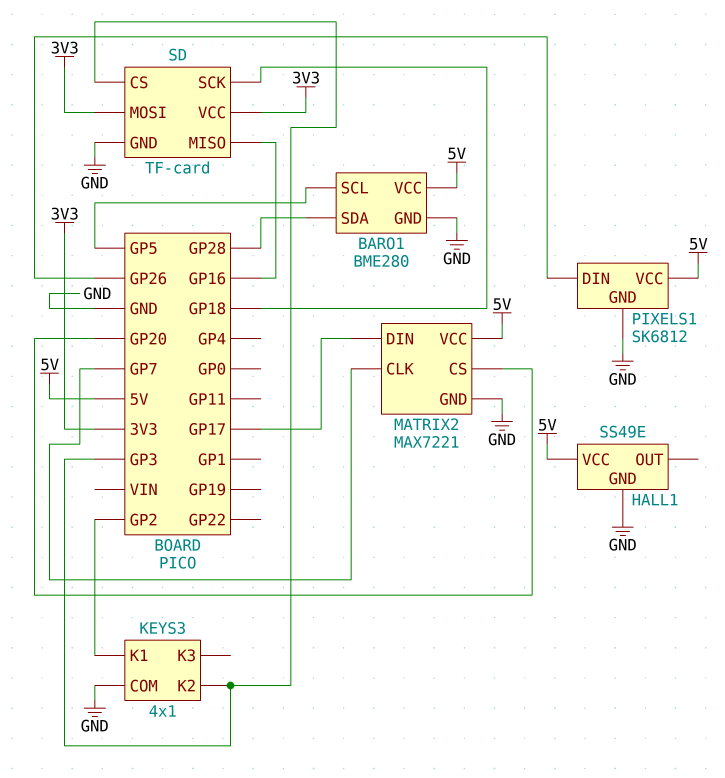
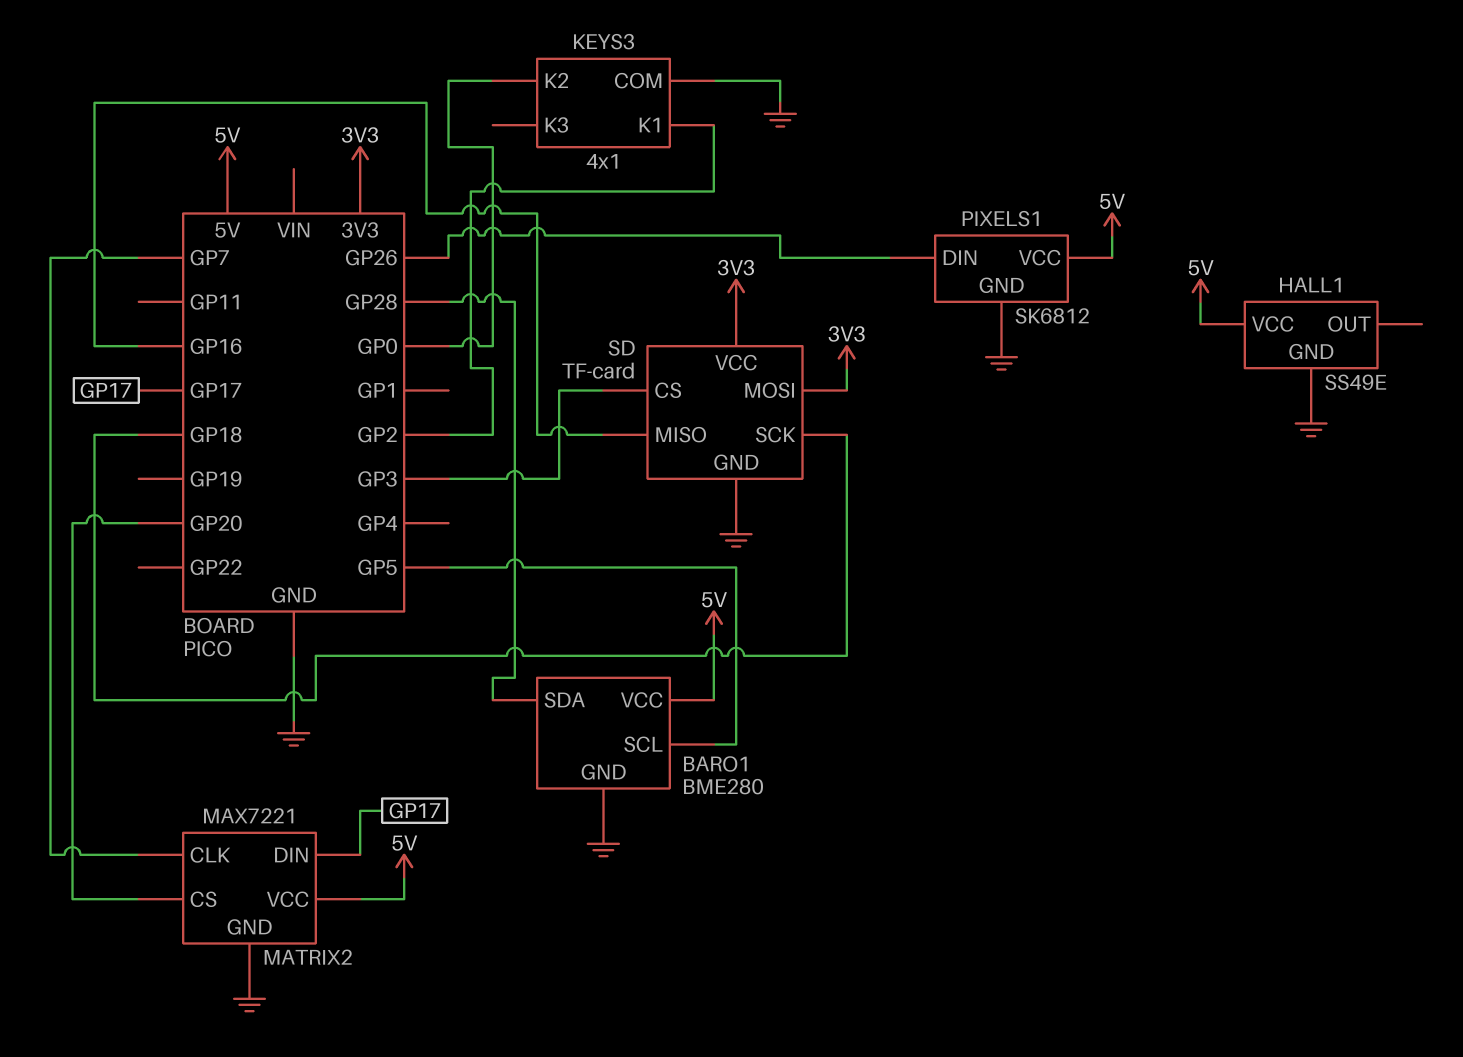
KEYS3 pin K2: GP3 -> GP0

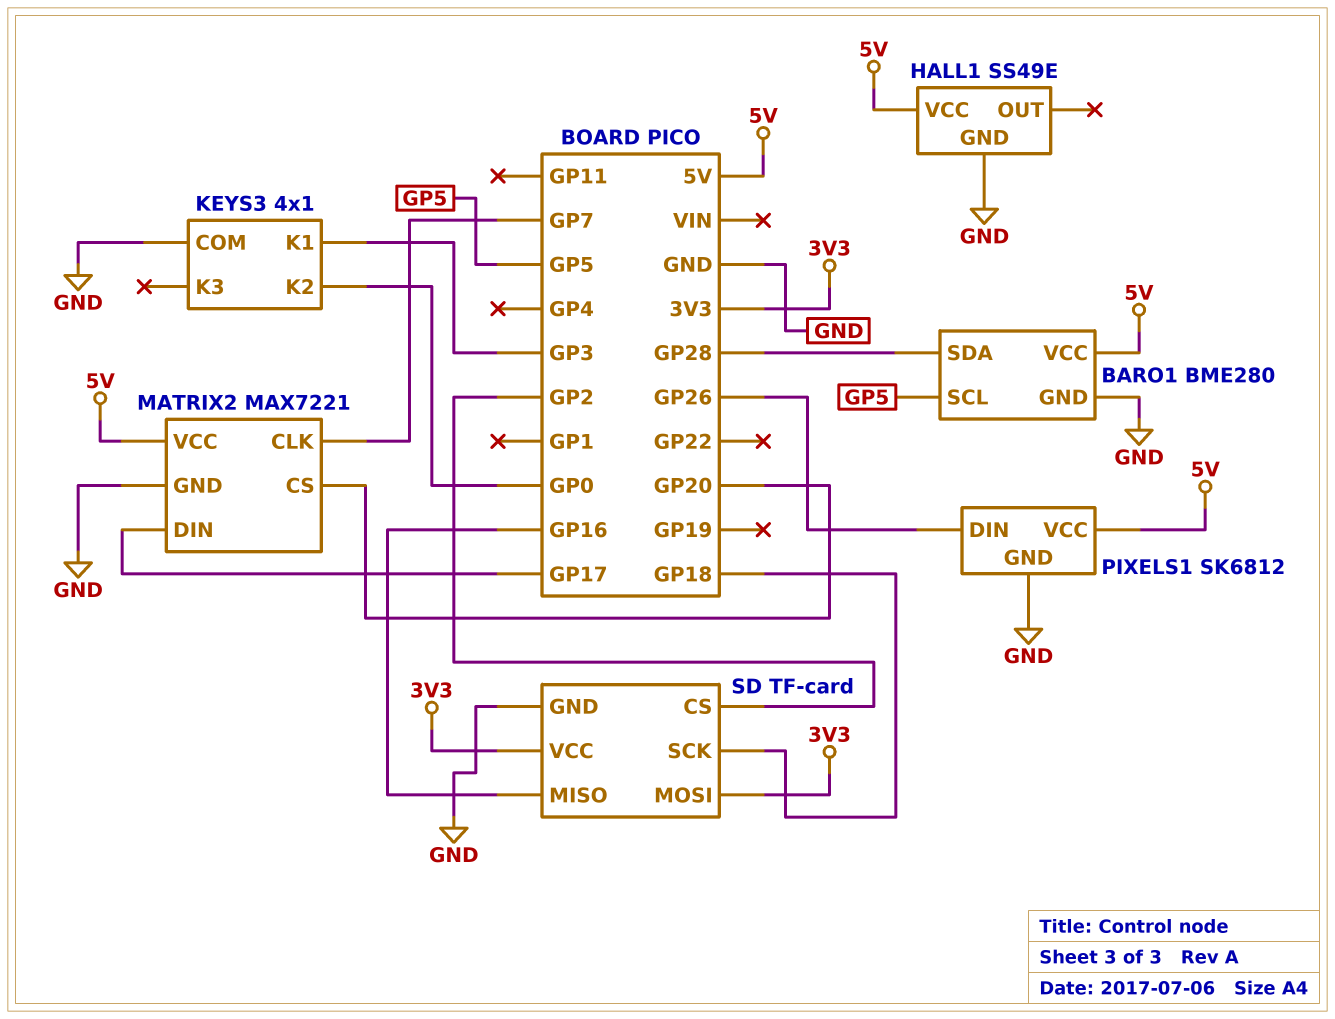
KEYS3 pin K1: GP2 -> GP3
SD pin CS: GP3 -> GP2

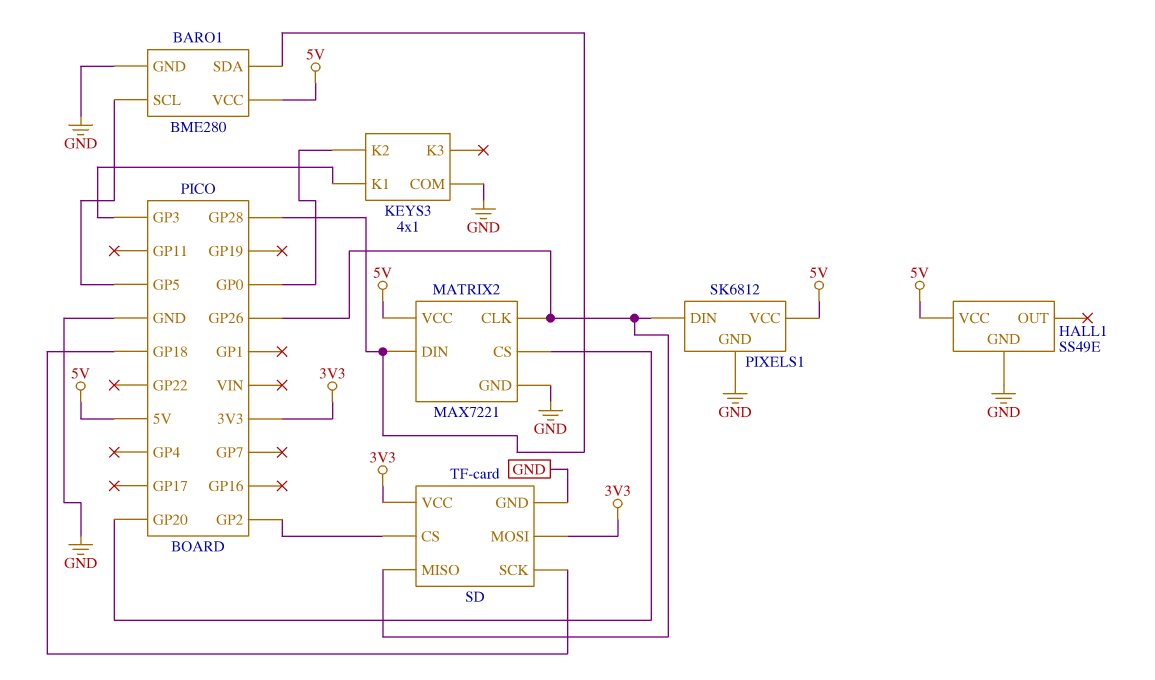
MATRIX2 pin CLK: GP7 -> GP26
MATRIX2 pin DIN: GP17 -> GP28
SD pin MISO: GP16 -> GP26

